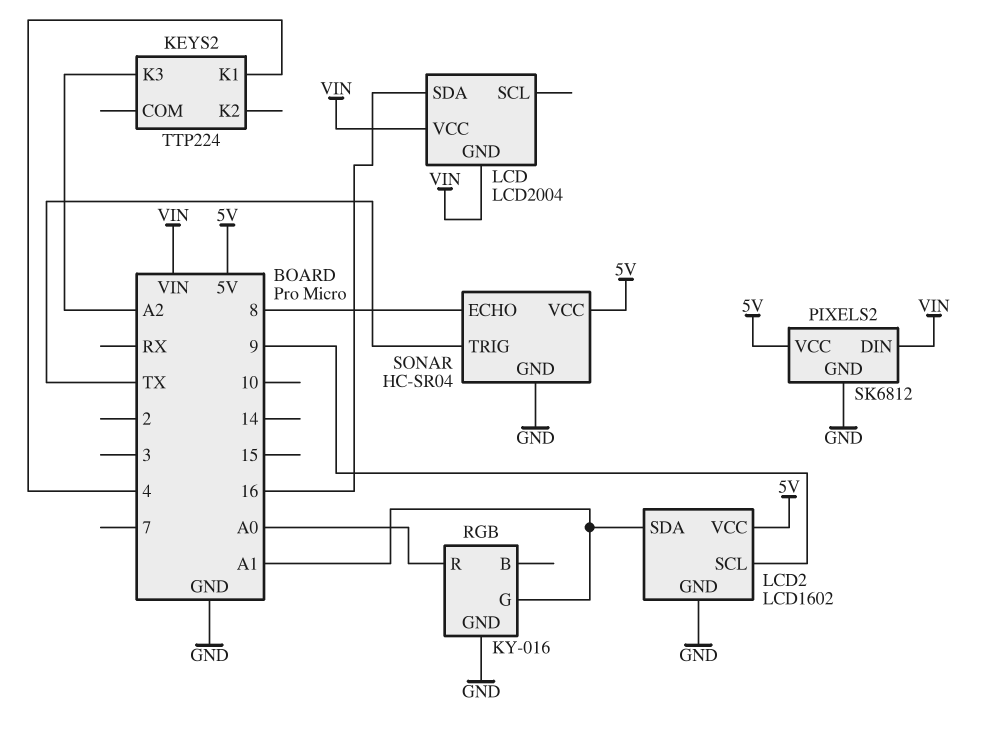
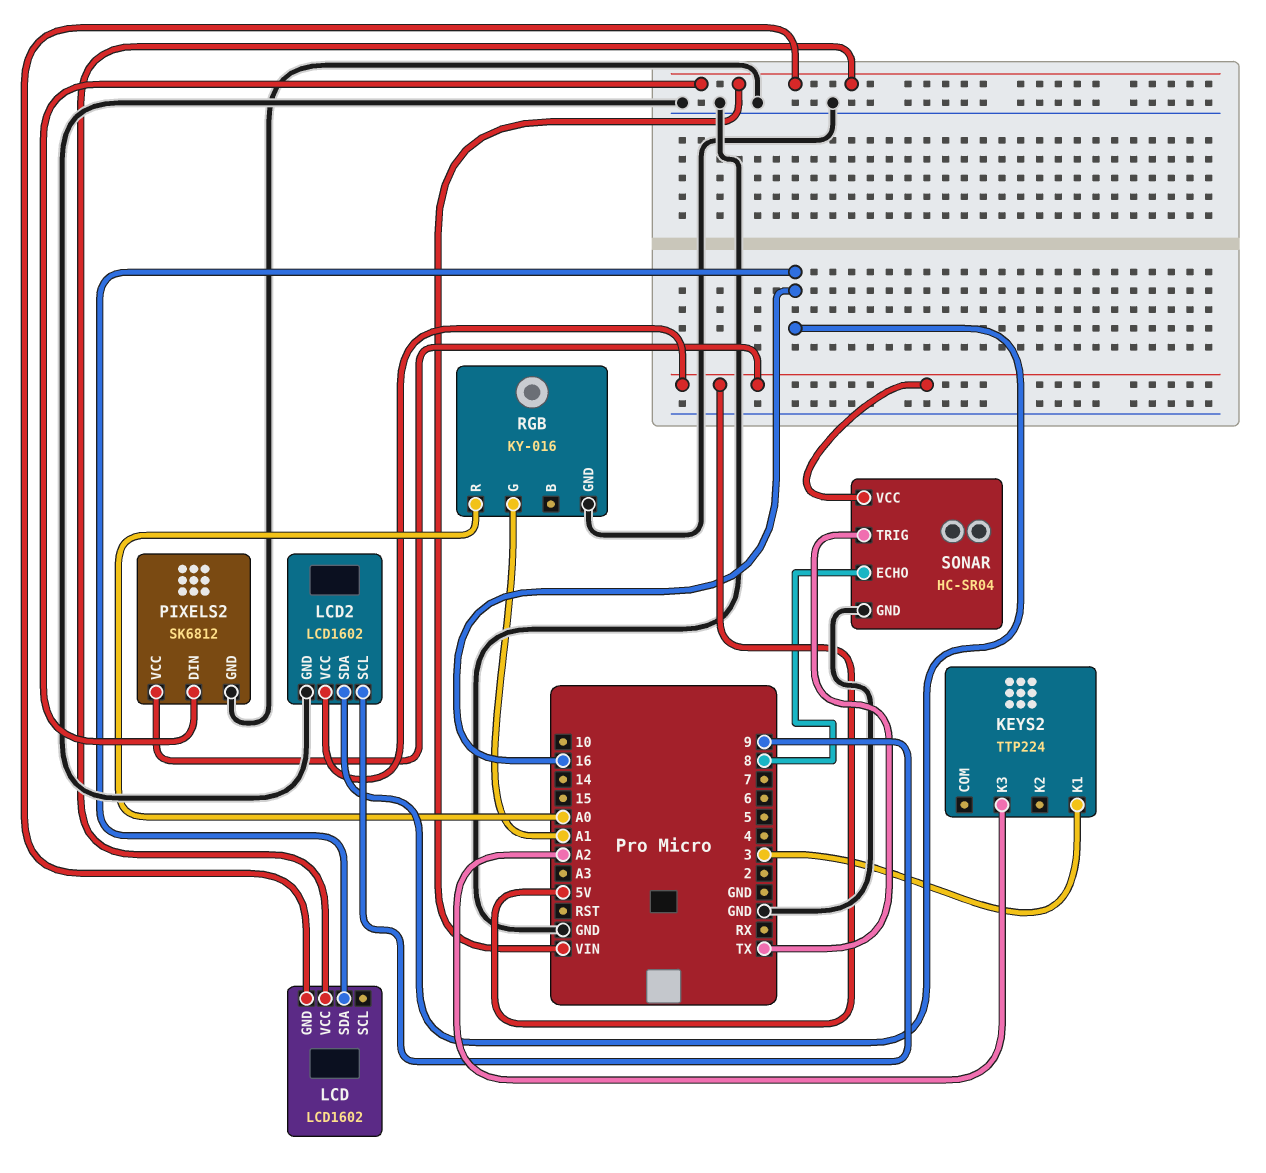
KEYS2 pin K1: 4 -> 3
LCD: LCD2004 -> LCD1602
LCD2 pin SDA: A1 -> 16

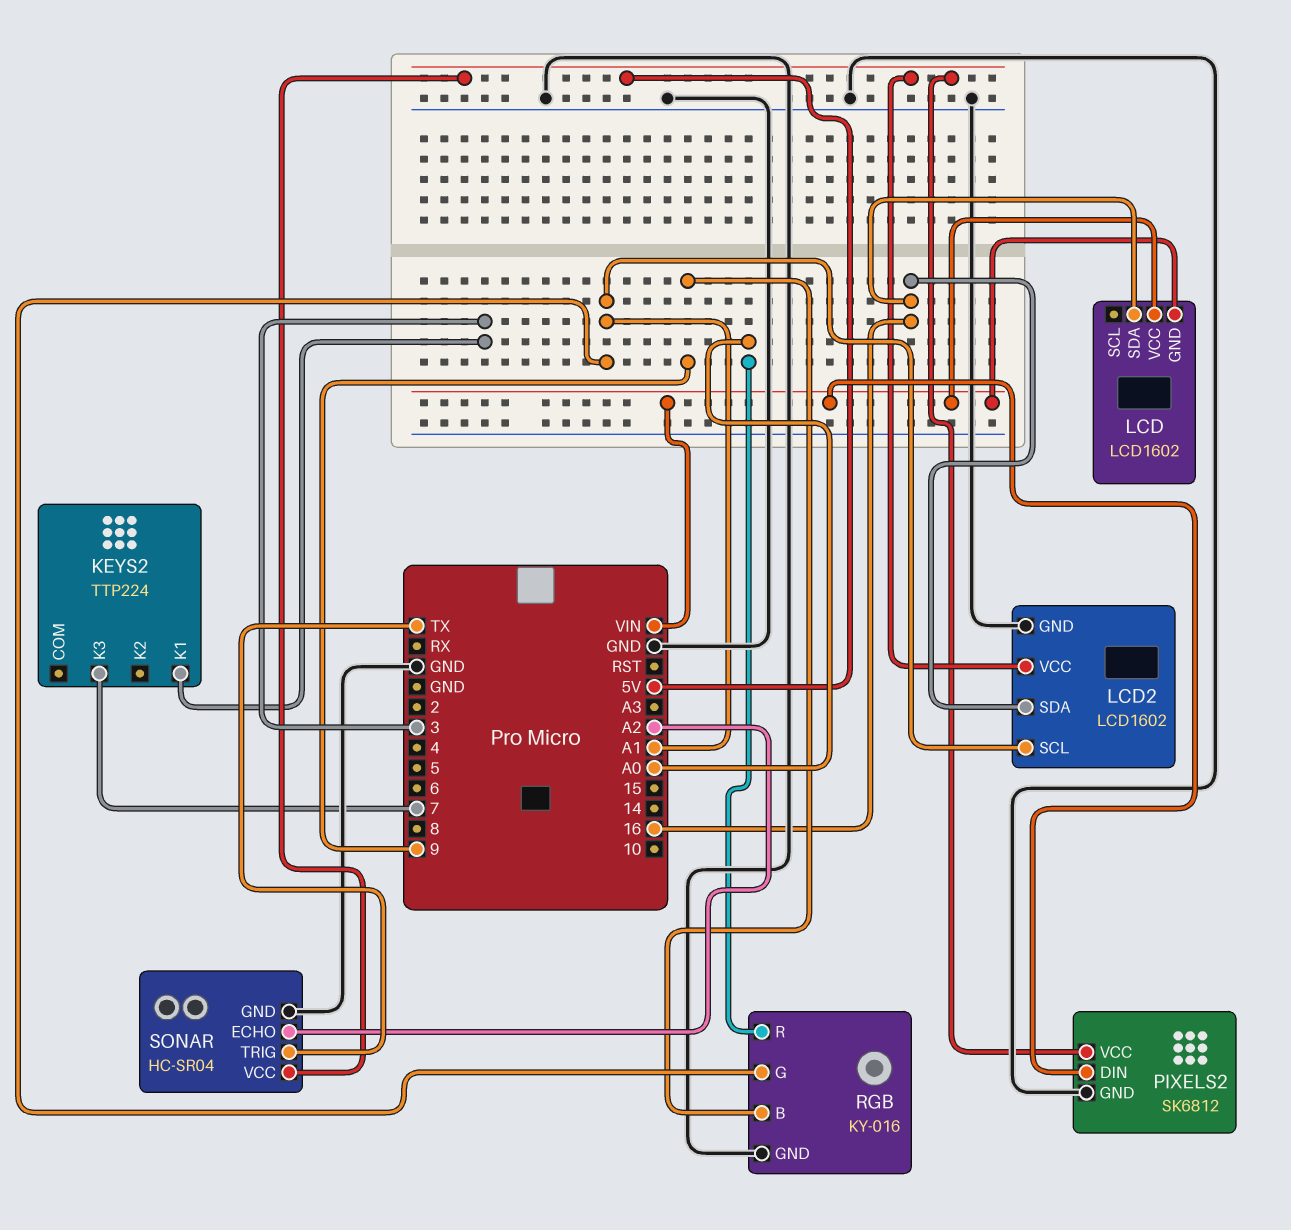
KEYS2 pin K3: A2 -> 7
LCD2 pin SCL: 9 -> A1
RGB pin B: none -> 9
SONAR pin ECHO: 8 -> A2

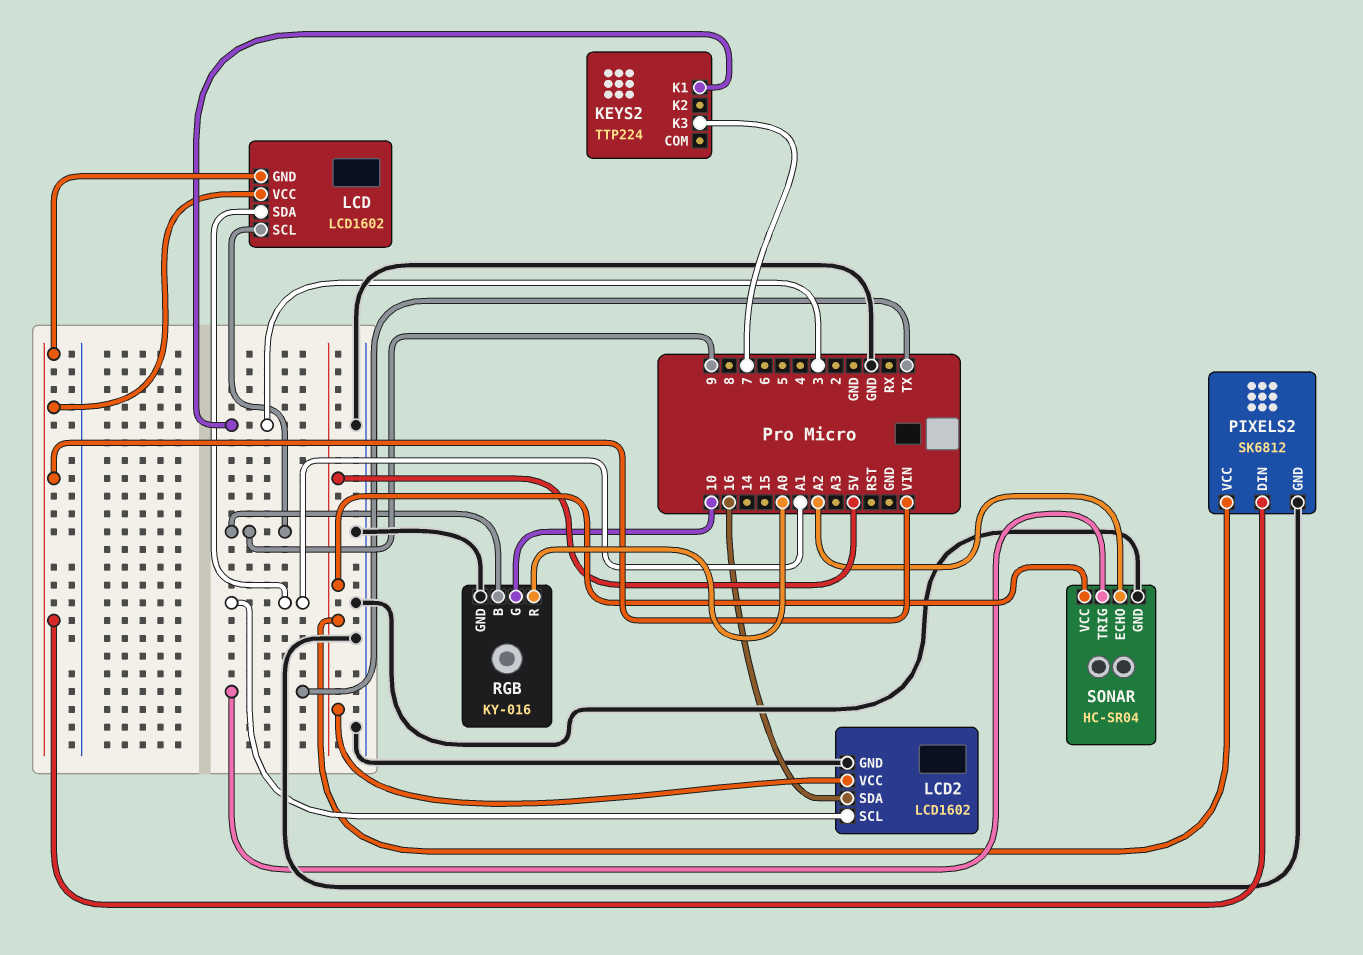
LCD pin SCL: none -> 9
LCD pin SDA: 16 -> A1
RGB pin G: A1 -> 10

